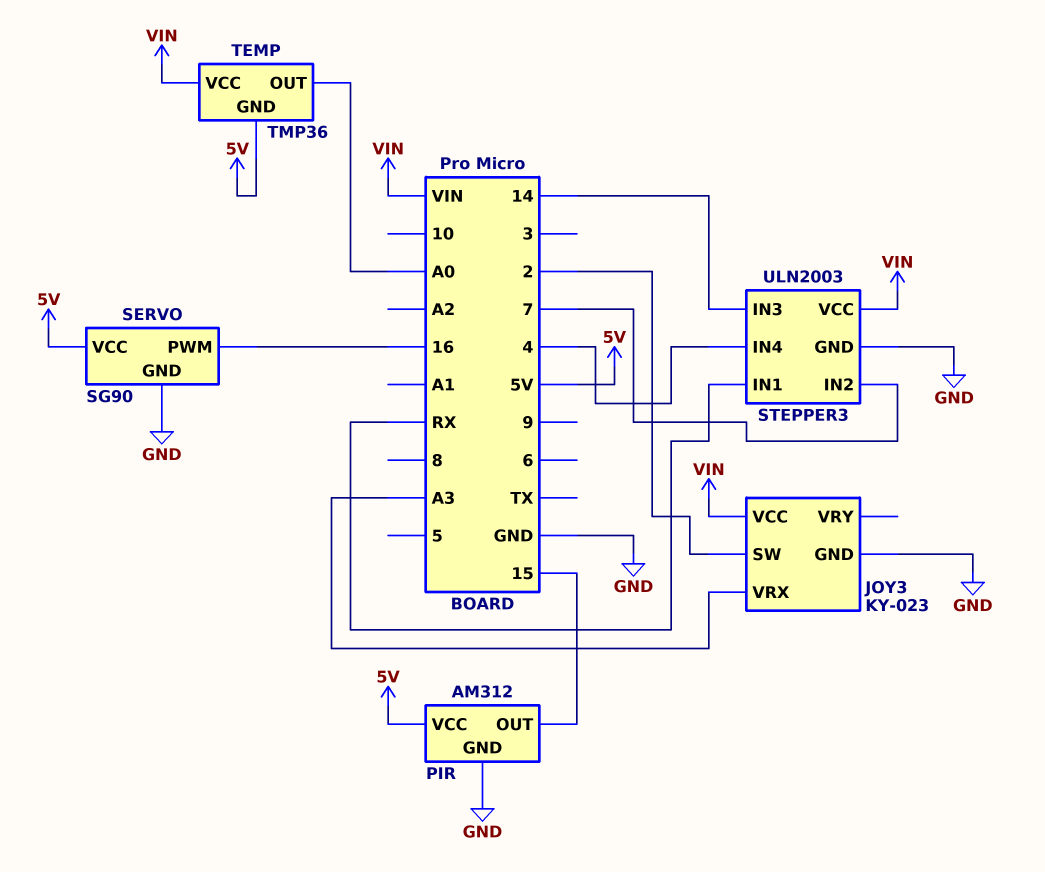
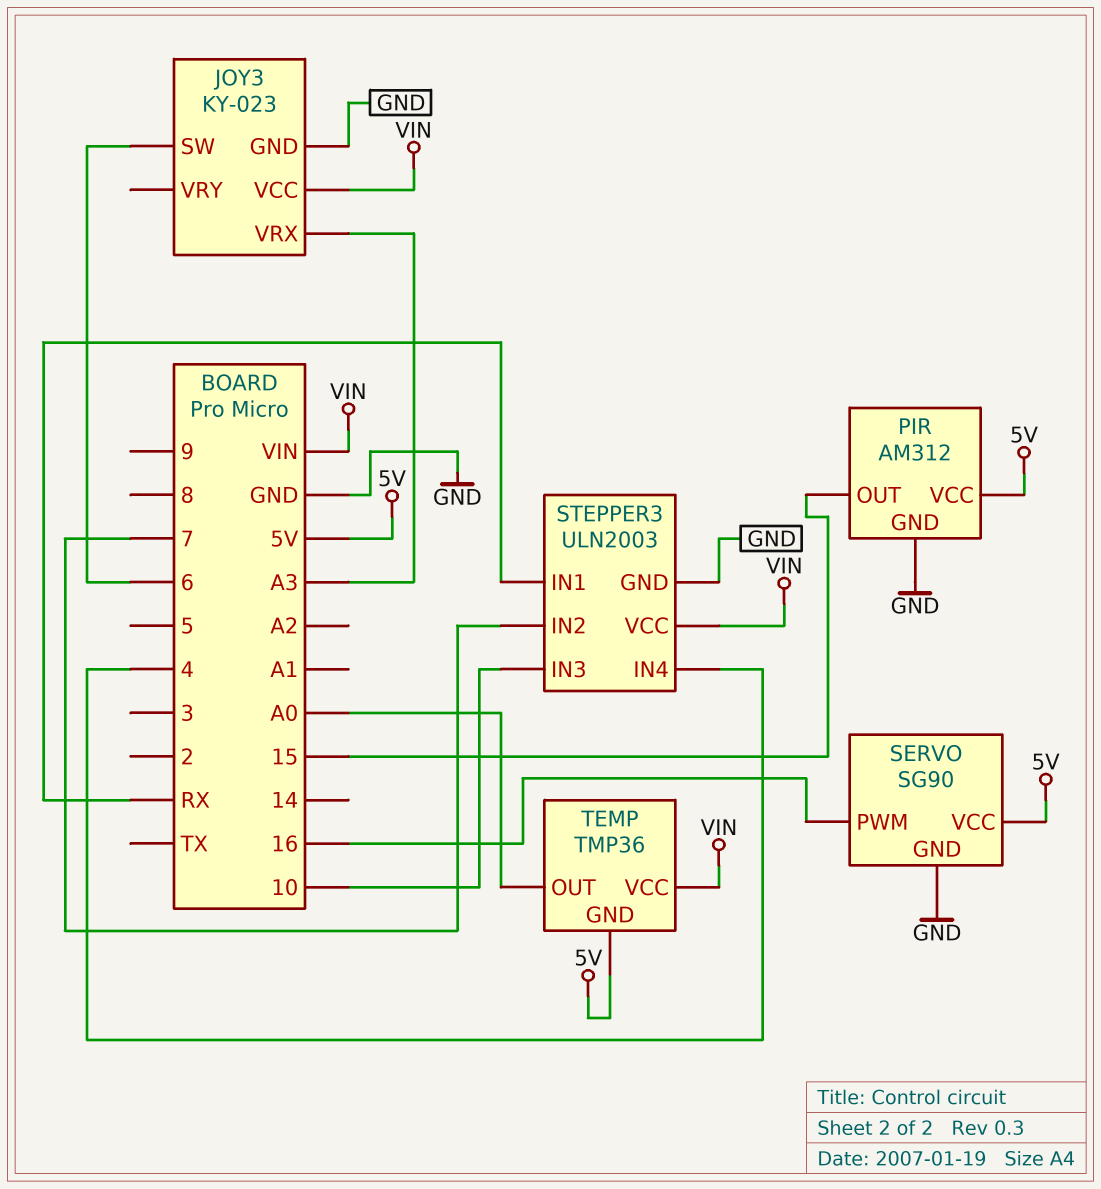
JOY3 pin SW: 2 -> 6
STEPPER3 pin IN3: 14 -> 10

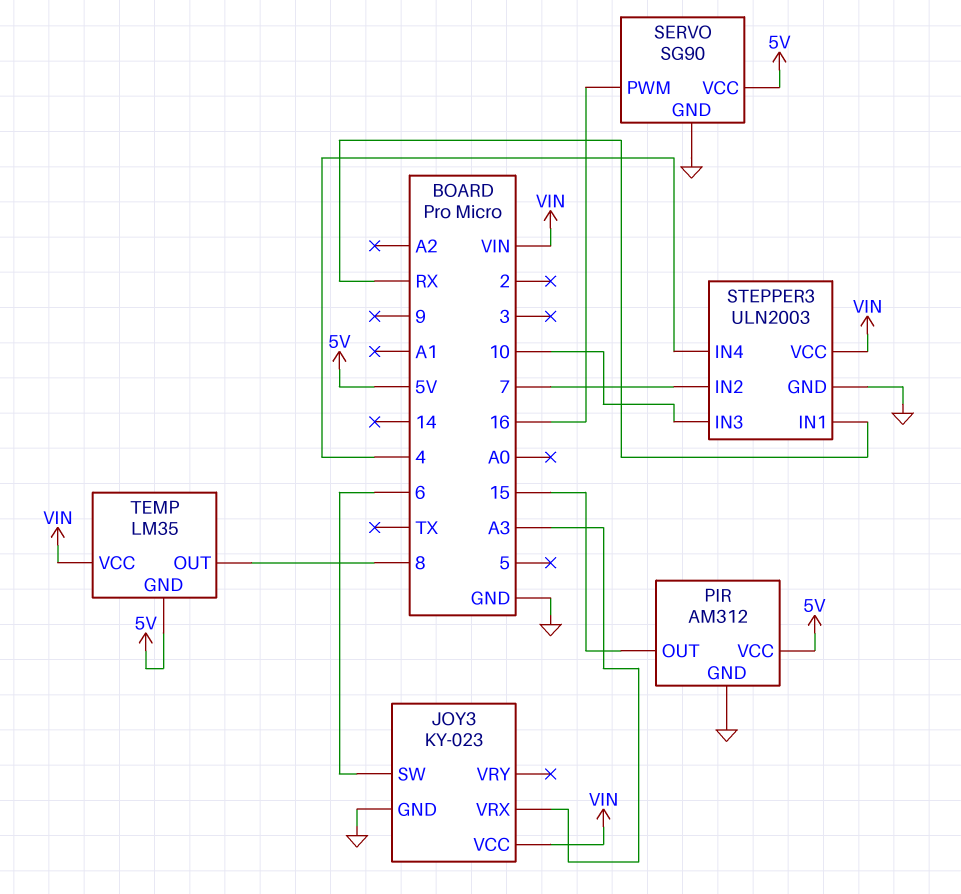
TEMP: TMP36 -> LM35
TEMP pin OUT: A0 -> 8

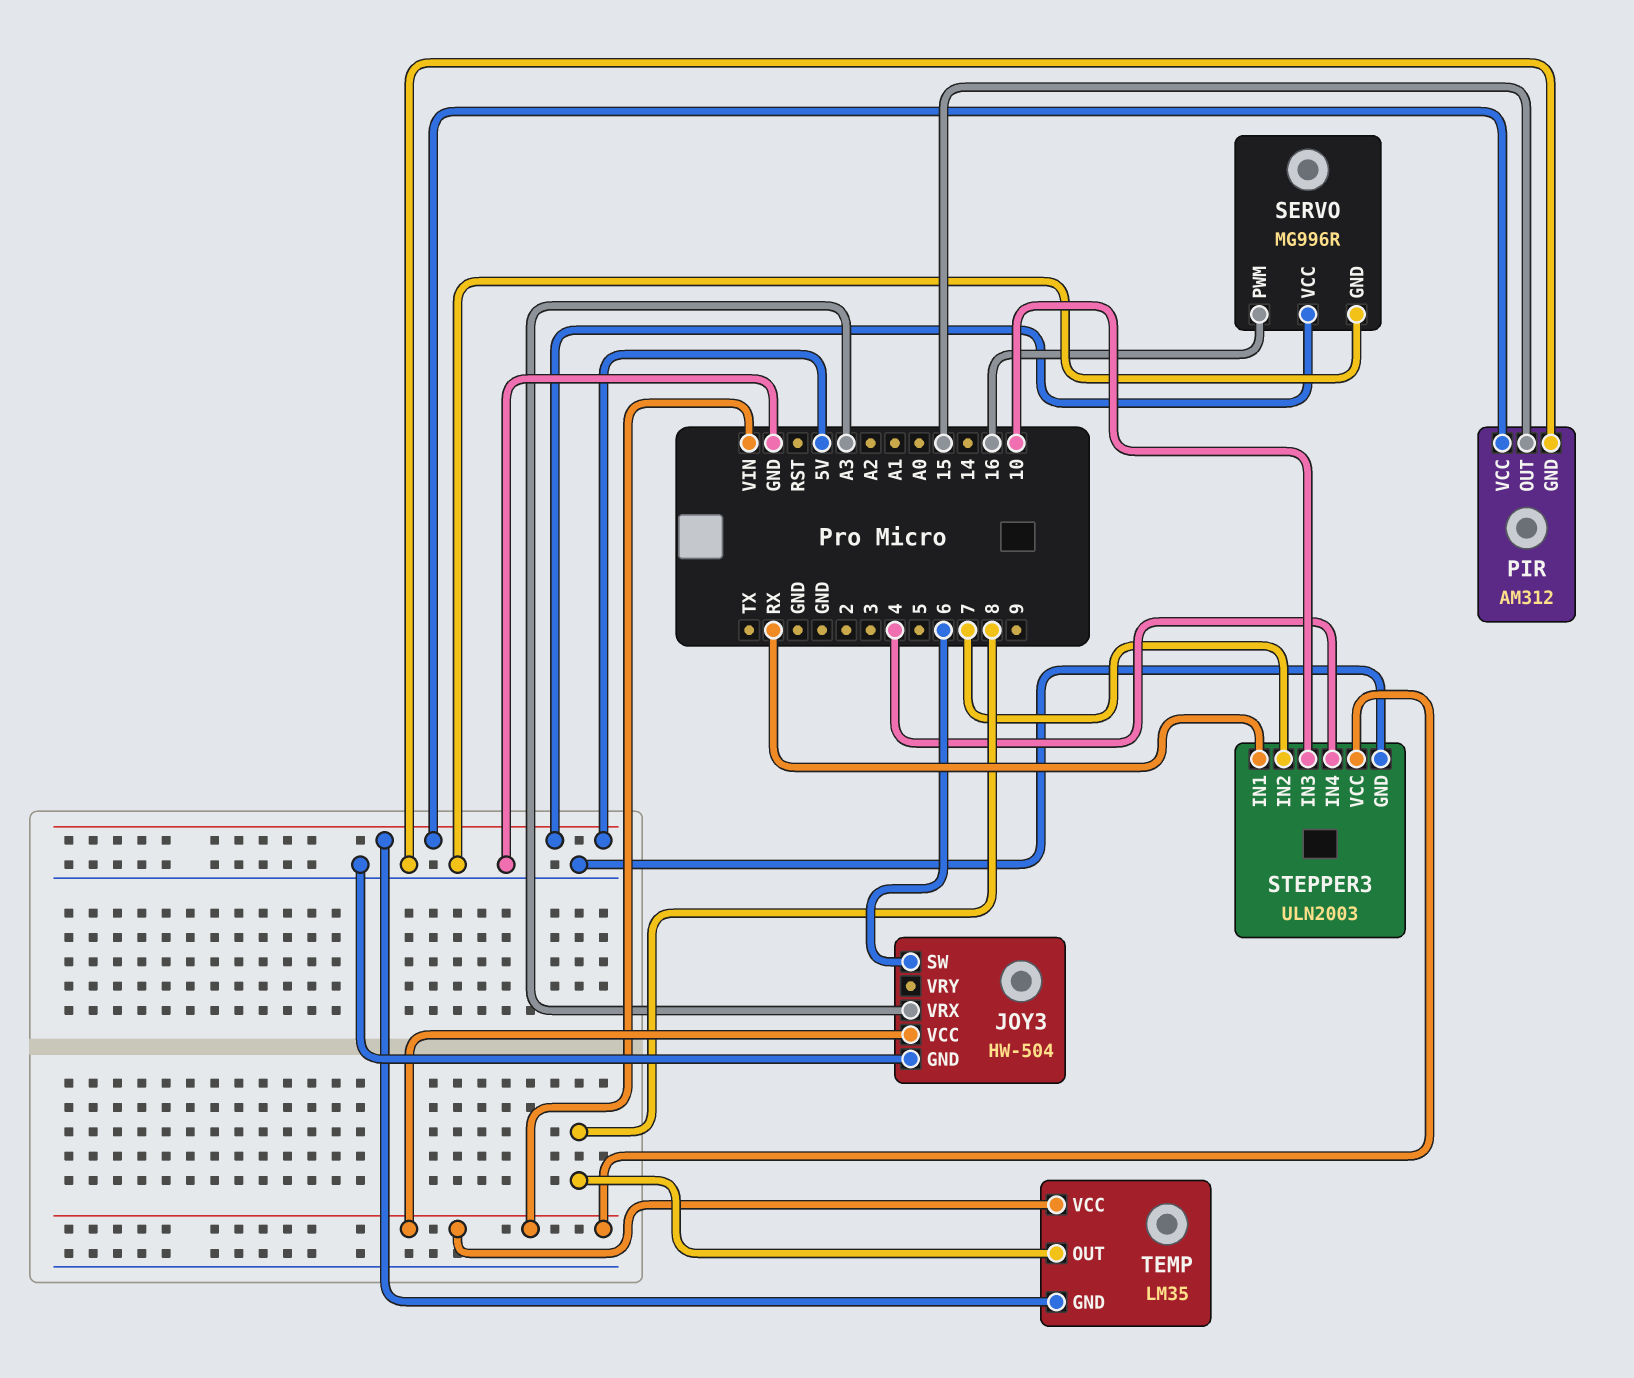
JOY3: KY-023 -> HW-504
SERVO: SG90 -> MG996R

